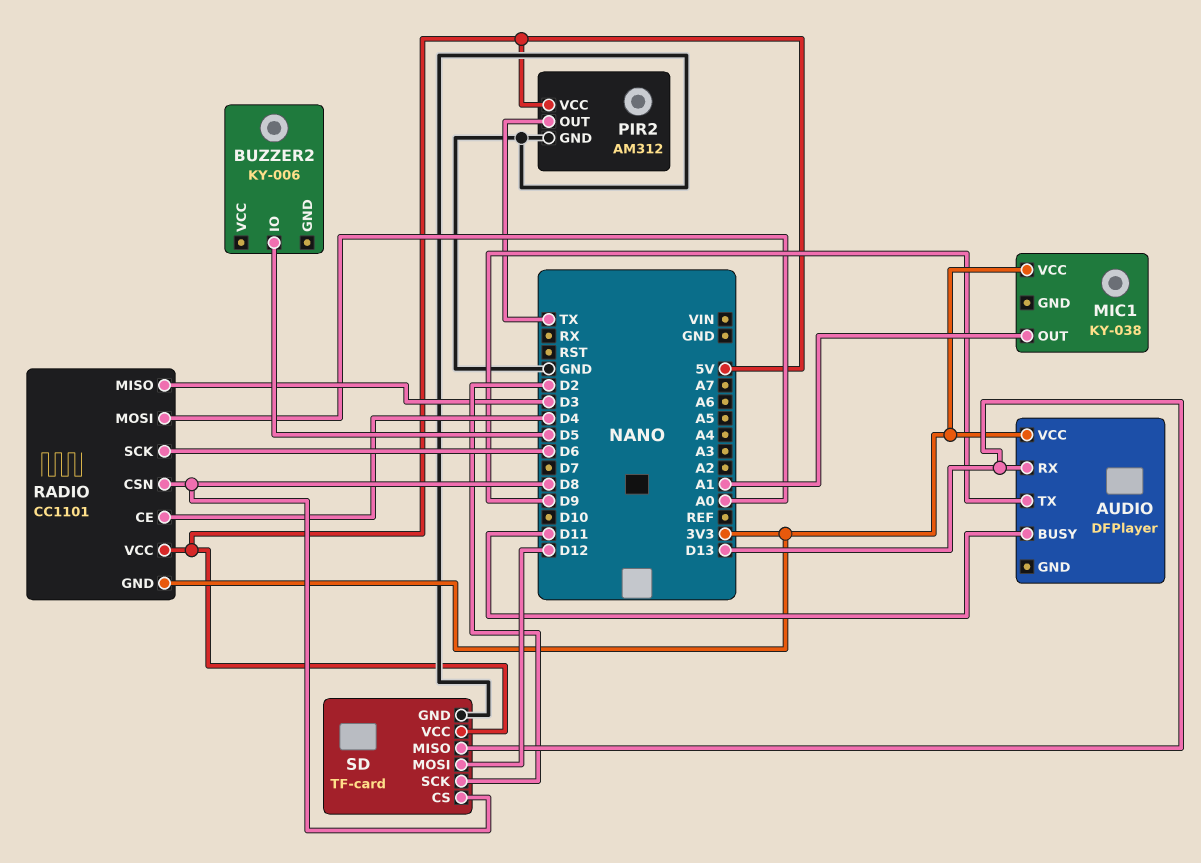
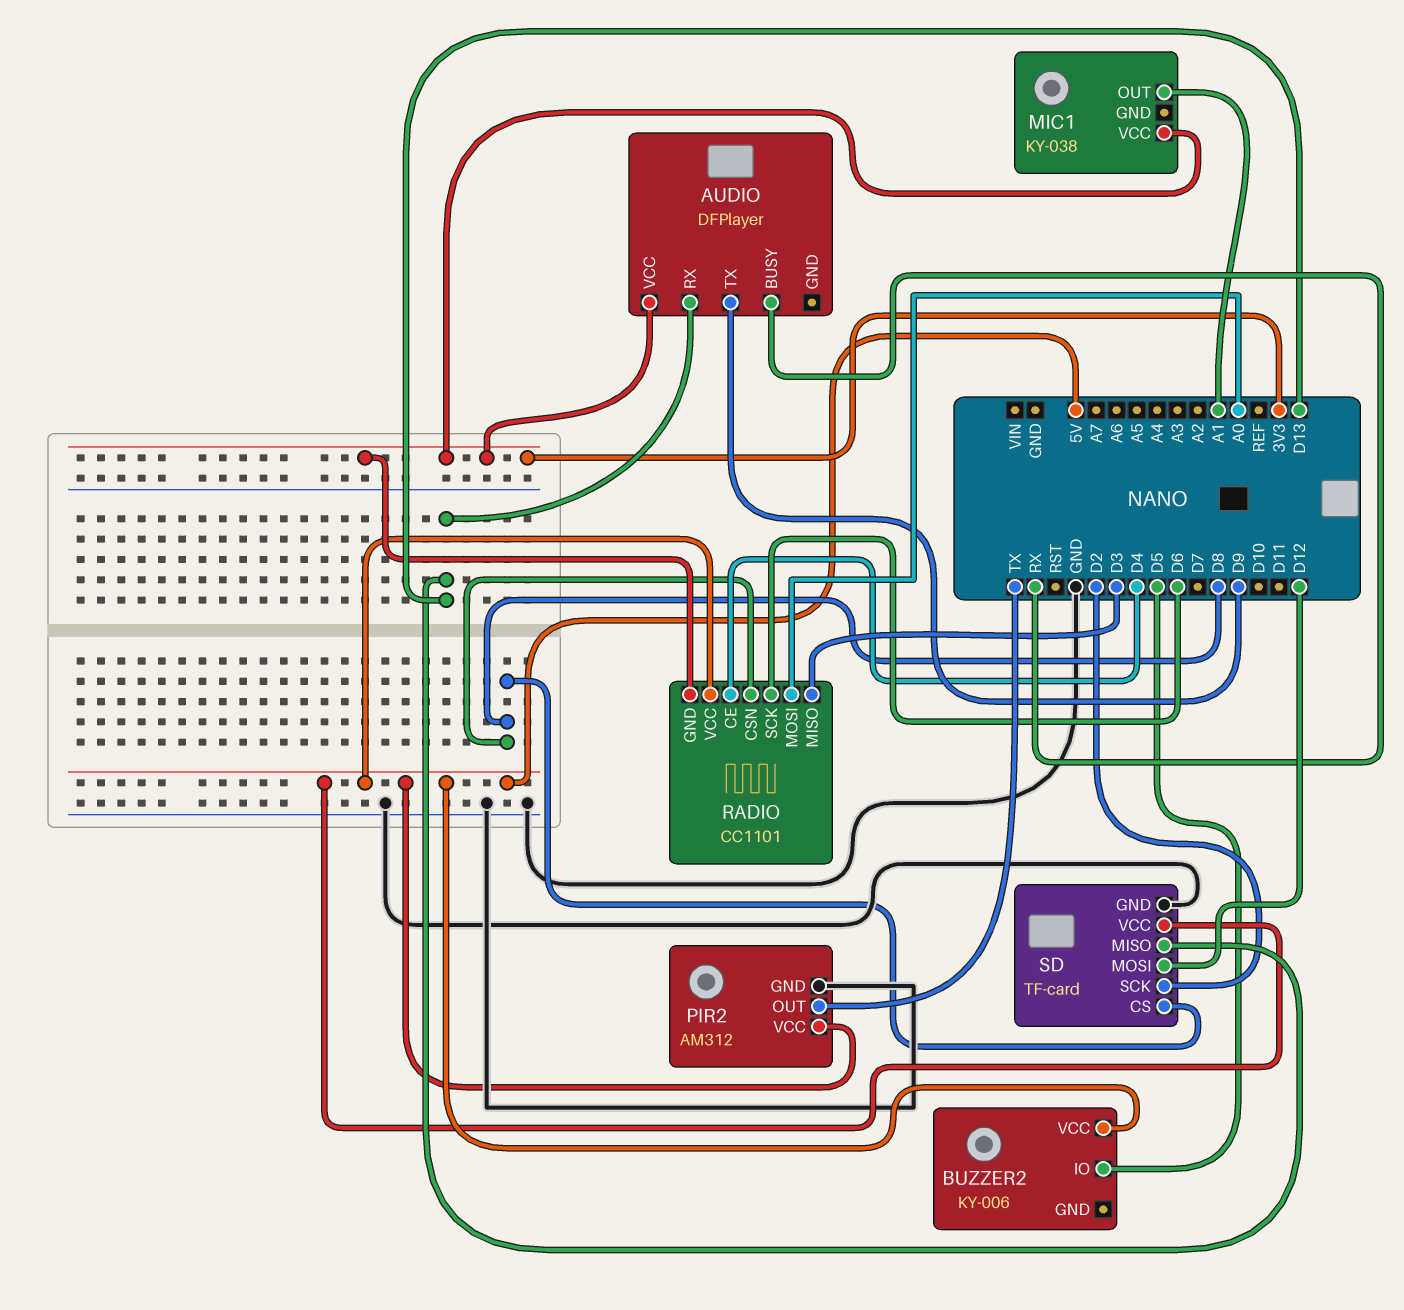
AUDIO pin BUSY: D11 -> RX
BUZZER2 pin VCC: none -> 5V

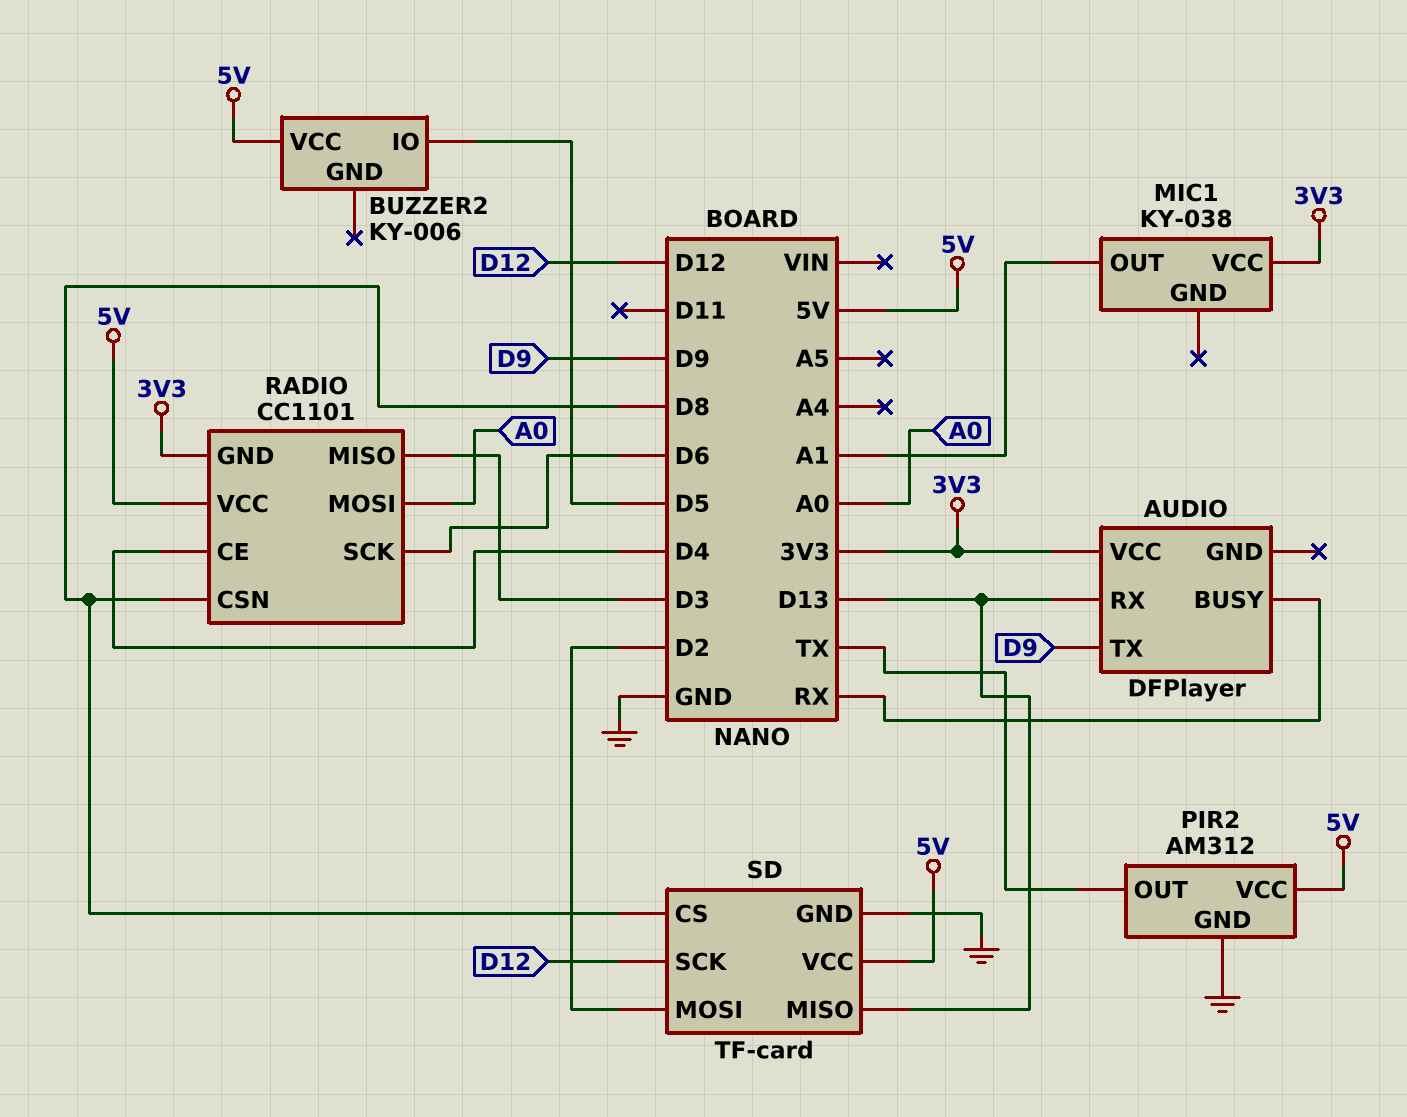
SD pin MOSI: D12 -> D2
SD pin SCK: D2 -> D12

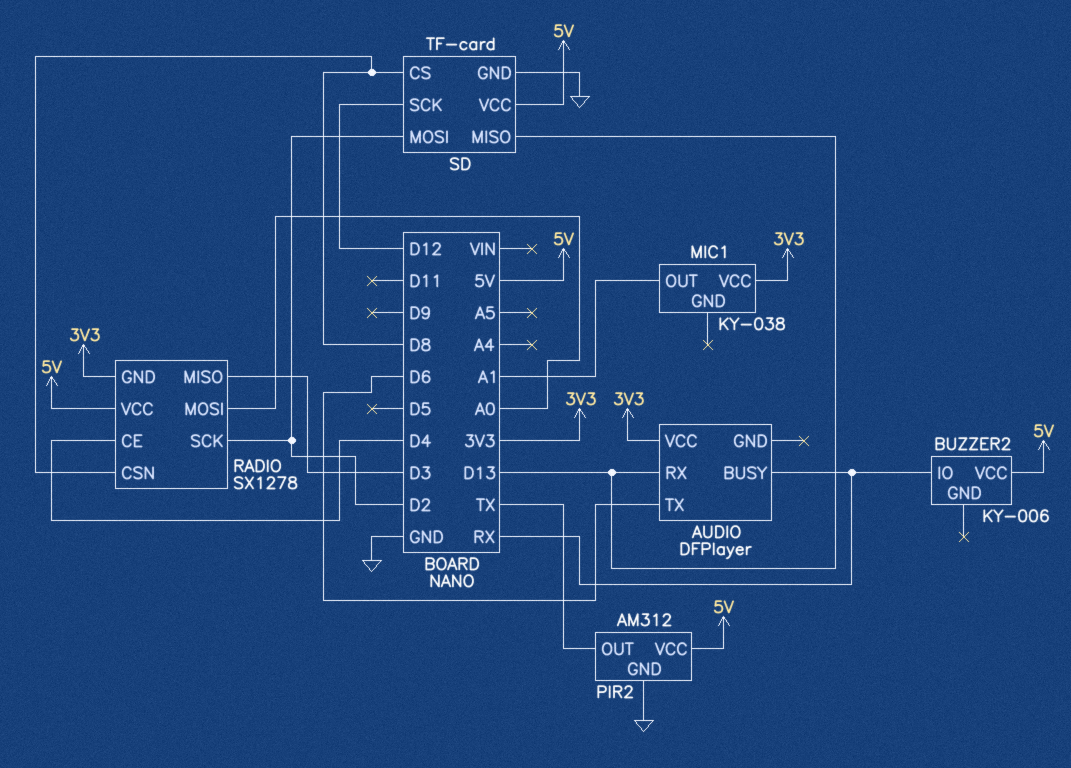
AUDIO pin TX: D9 -> D6
BUZZER2 pin IO: D5 -> RX
RADIO: CC1101 -> SX1278
RADIO pin SCK: D6 -> D2

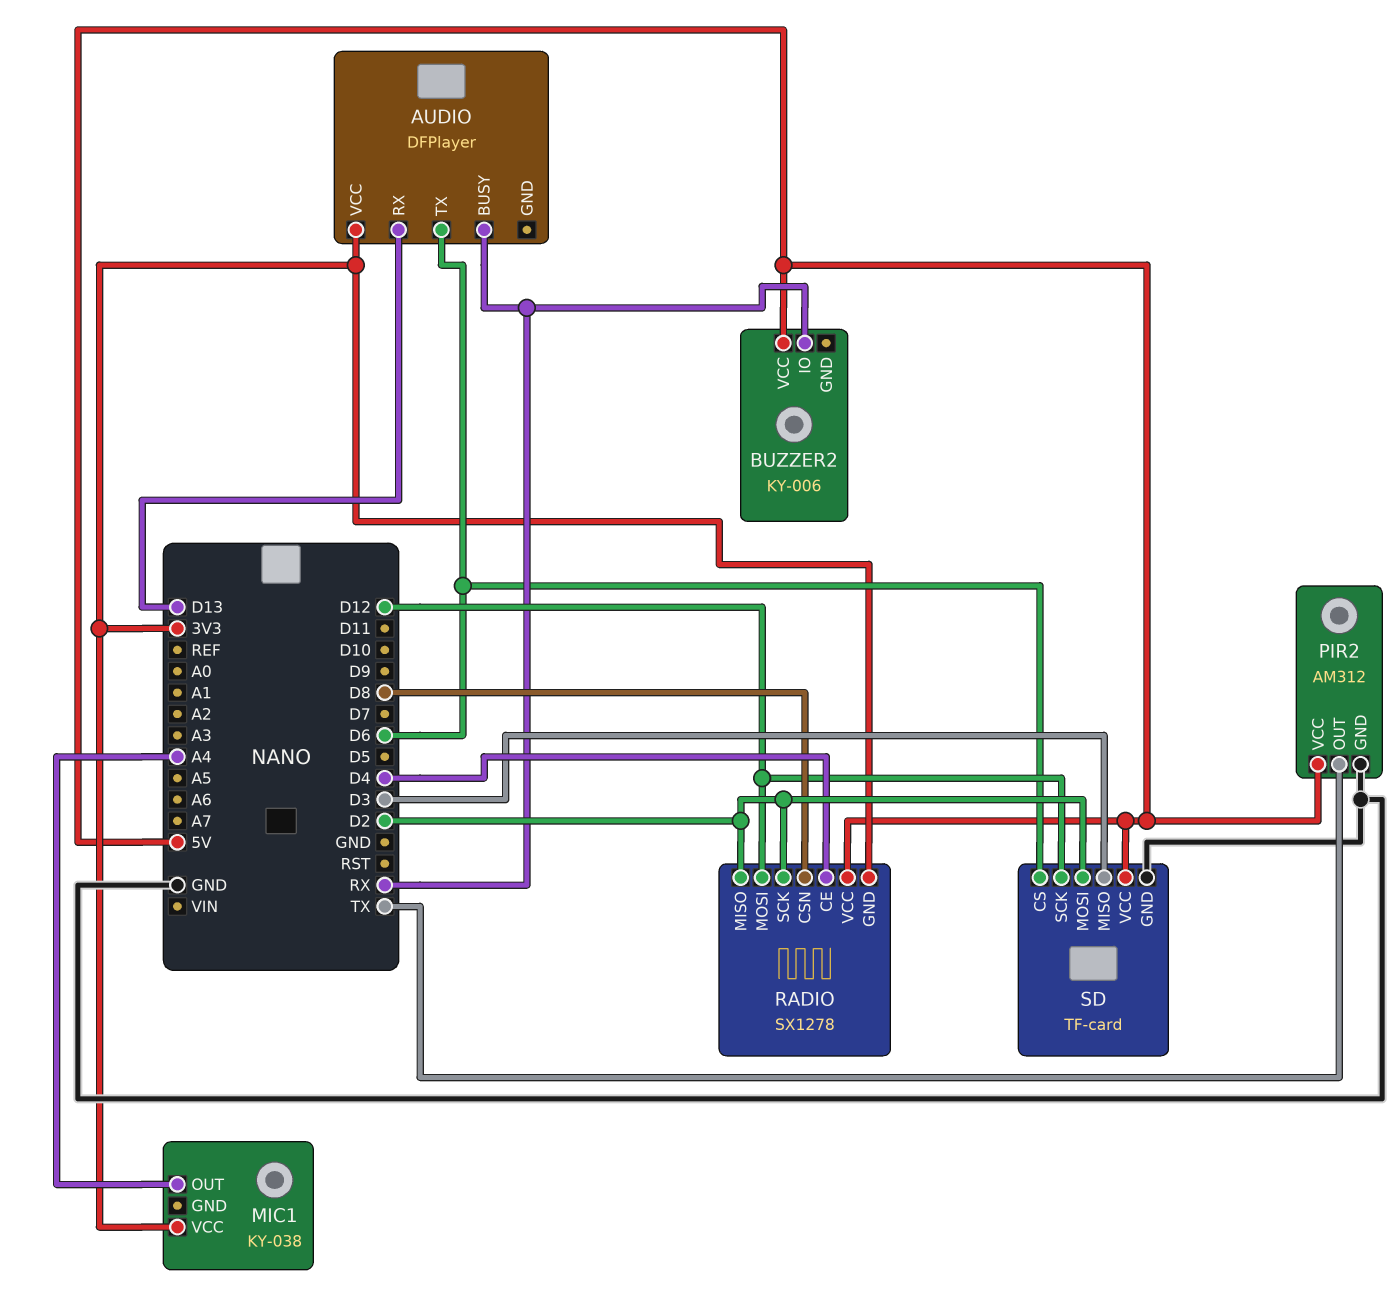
MIC1 pin OUT: A1 -> A4
RADIO pin MISO: D3 -> D2
RADIO pin MOSI: A0 -> D12
SD pin CS: D8 -> D6
SD pin MISO: D13 -> D3

